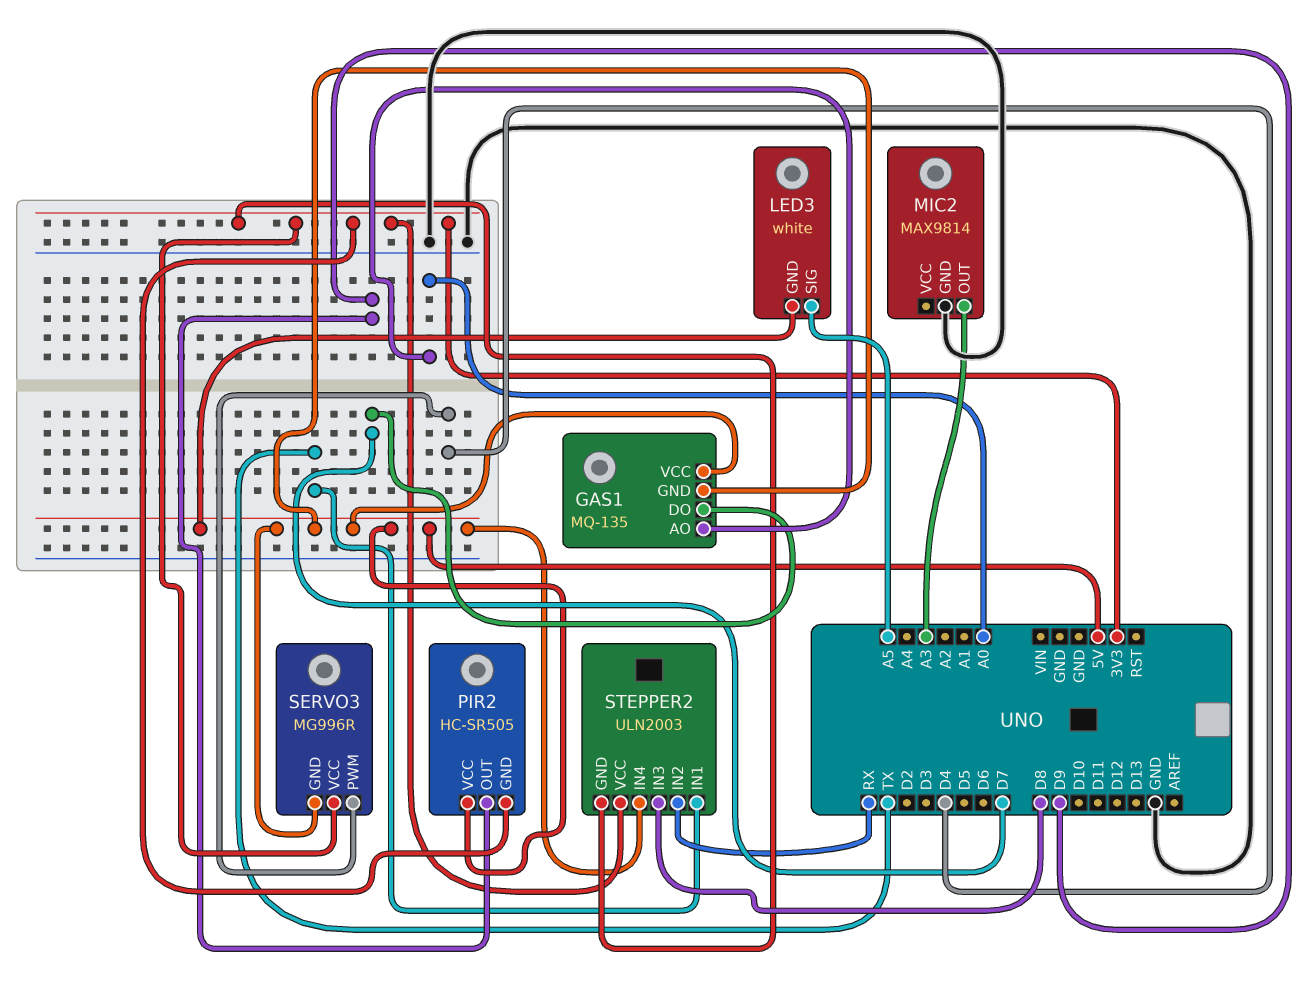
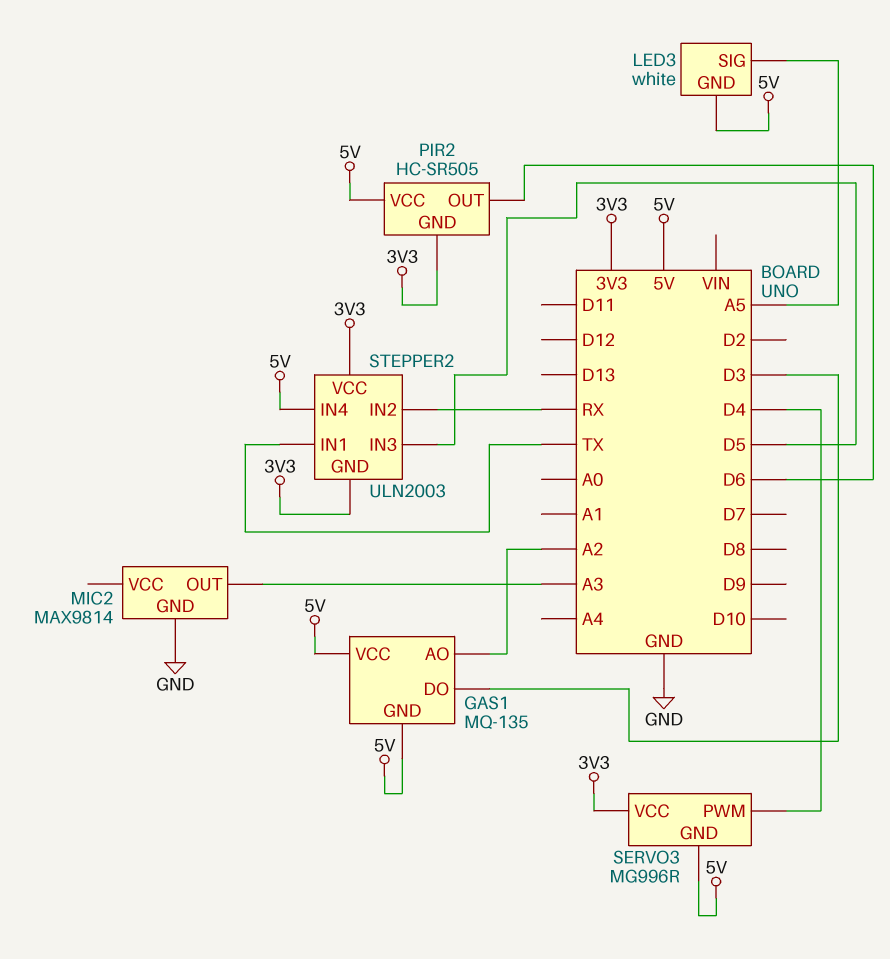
GAS1 pin AO: A0 -> A2
GAS1 pin DO: D7 -> D3
PIR2 pin OUT: D9 -> D6
STEPPER2 pin IN3: D8 -> D5

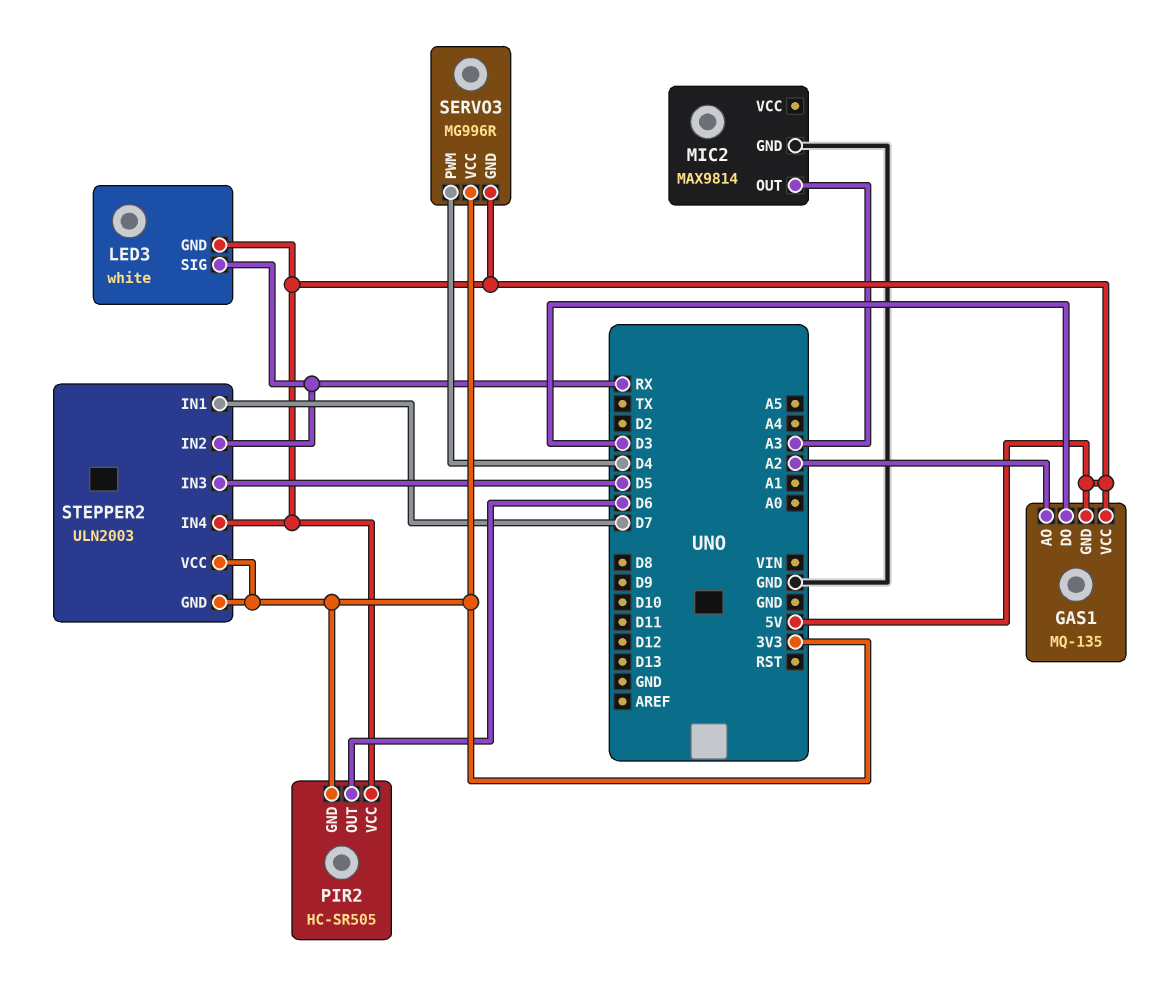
LED3 pin SIG: A5 -> RX
STEPPER2 pin IN1: TX -> D7

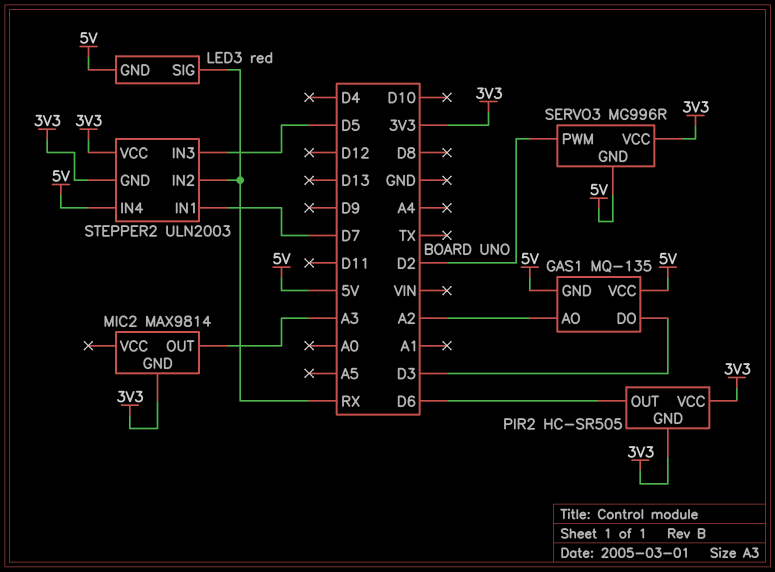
LED3: white -> red
MIC2 pin GND: GND -> 3V3
PIR2 pin VCC: 5V -> 3V3
SERVO3 pin PWM: D4 -> D2

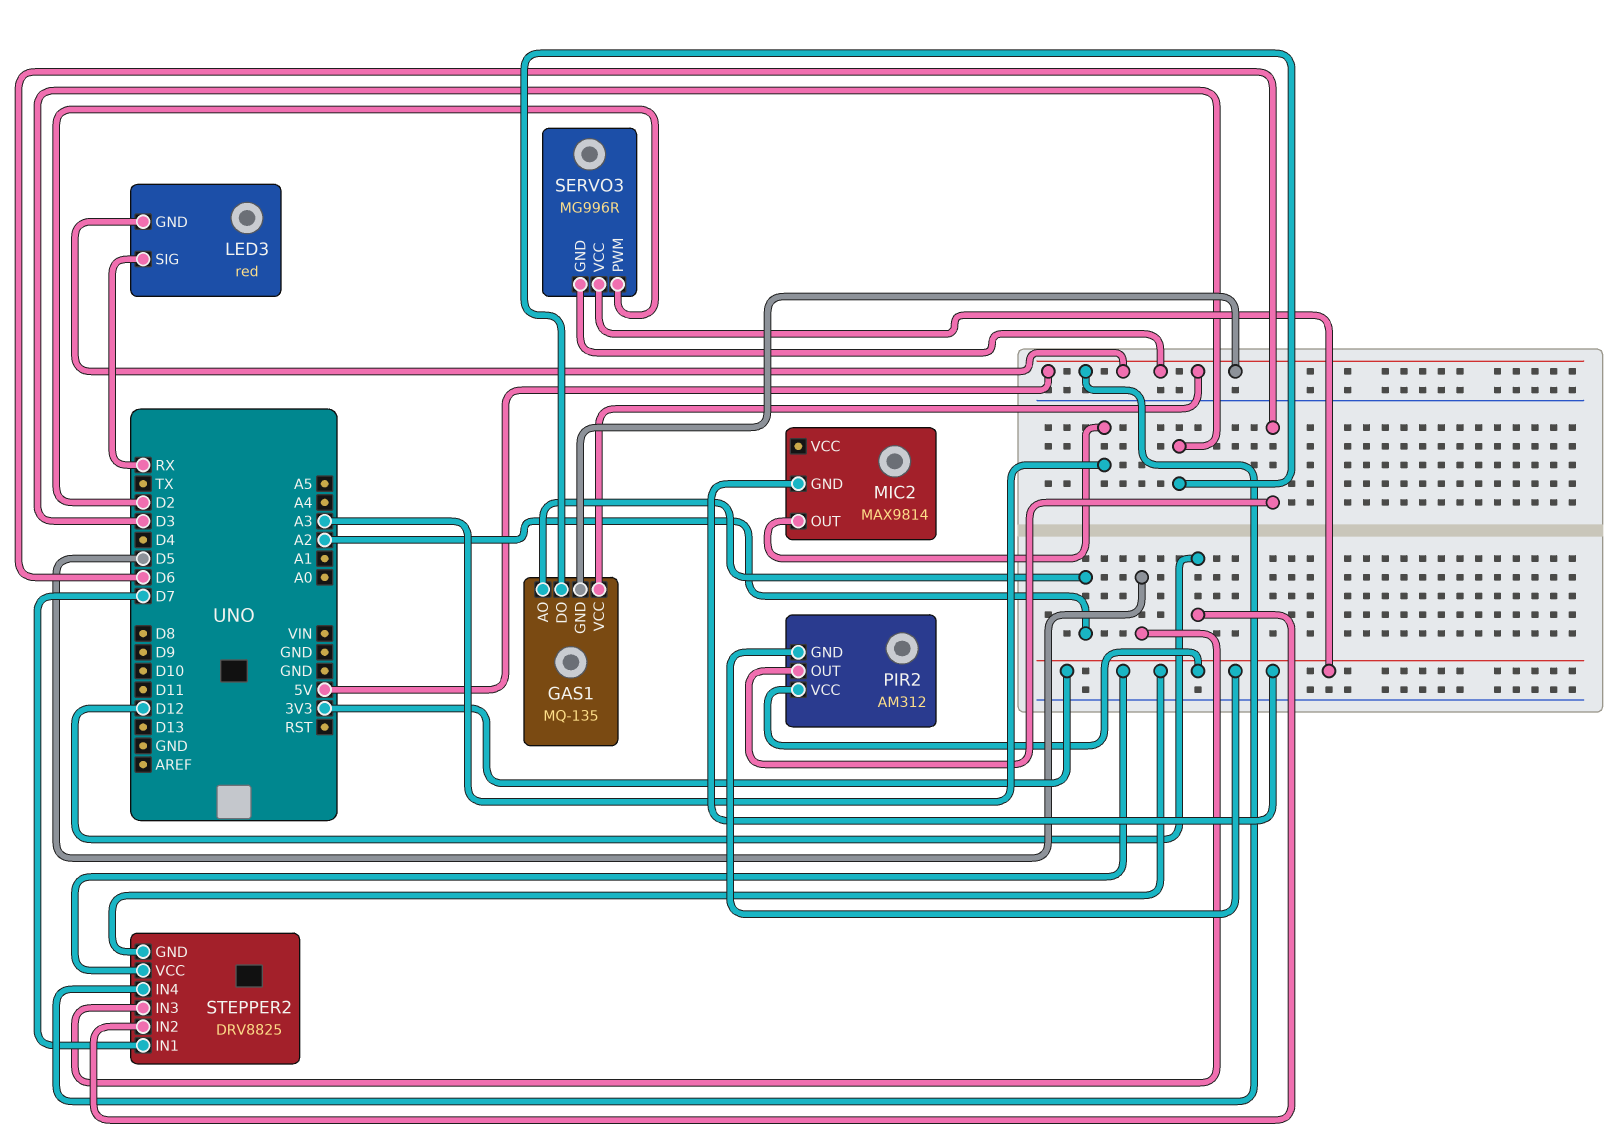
PIR2: HC-SR505 -> AM312
STEPPER2: ULN2003 -> DRV8825
STEPPER2 pin IN2: RX -> D12

